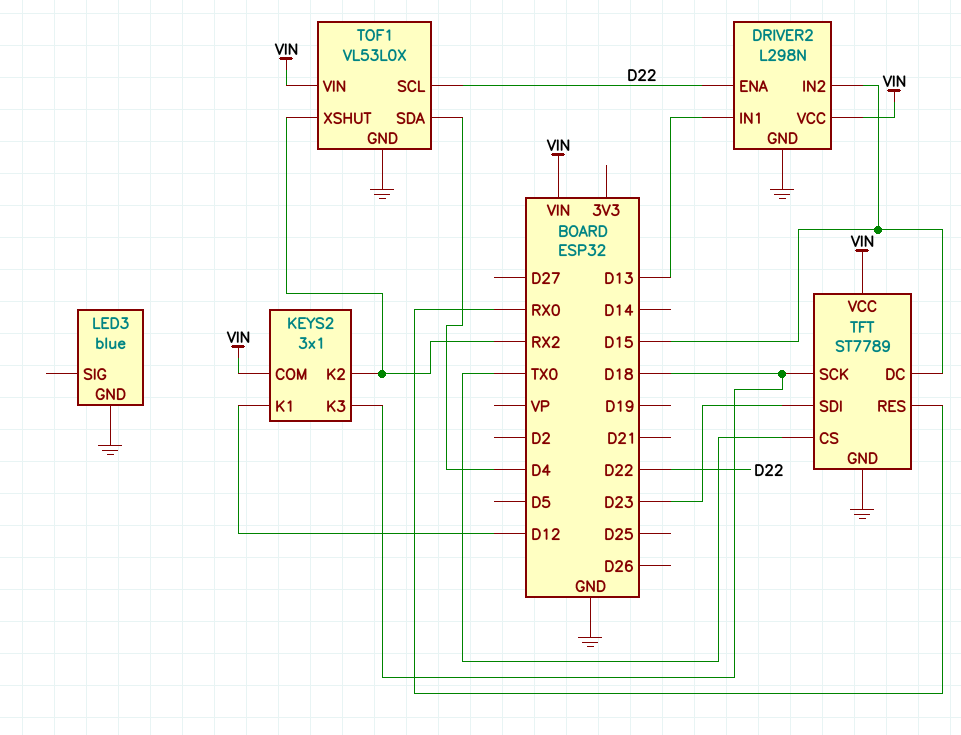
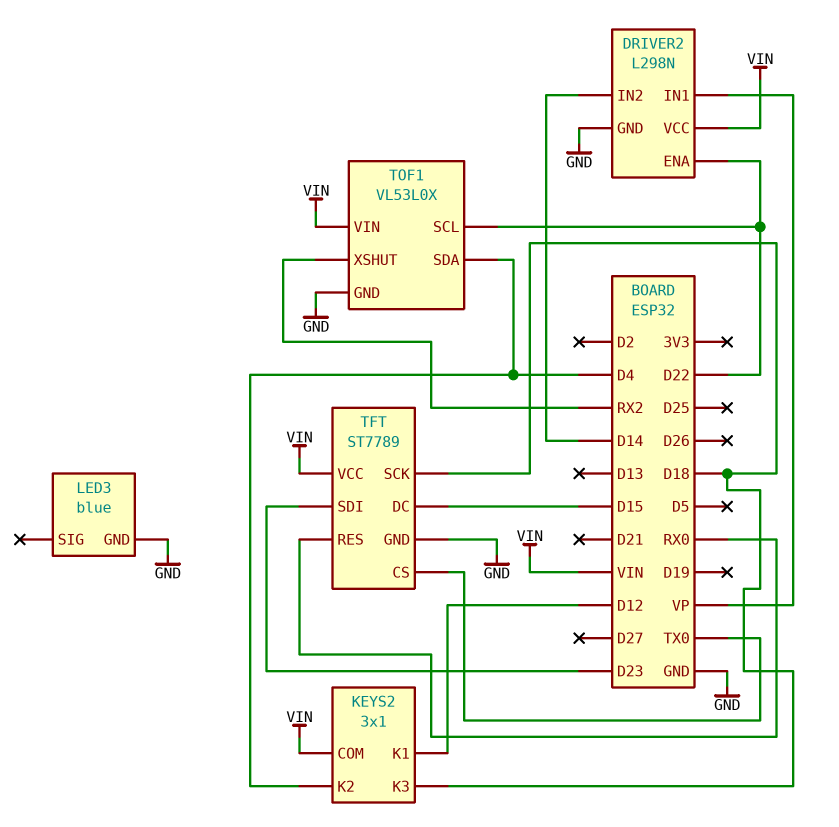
DRIVER2 pin IN1: D13 -> VP
DRIVER2 pin IN2: D15 -> D14
KEYS2 pin K2: RX2 -> D4

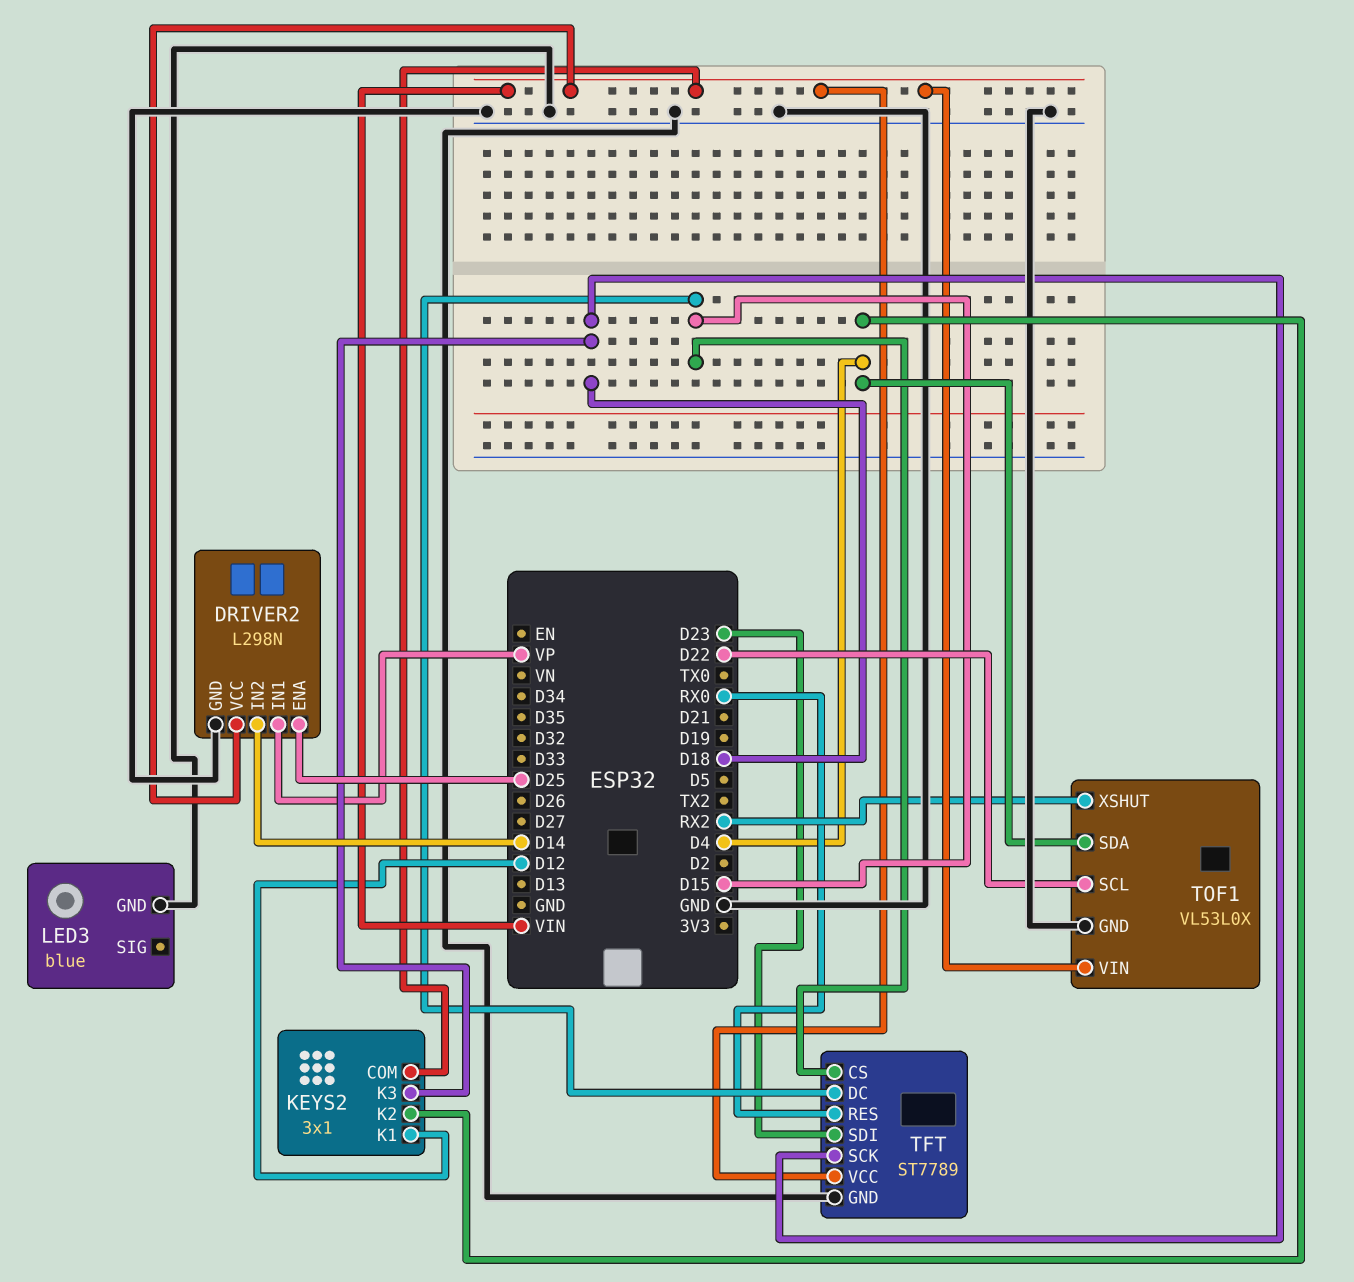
DRIVER2 pin ENA: D22 -> D25
TFT pin CS: TX0 -> D15

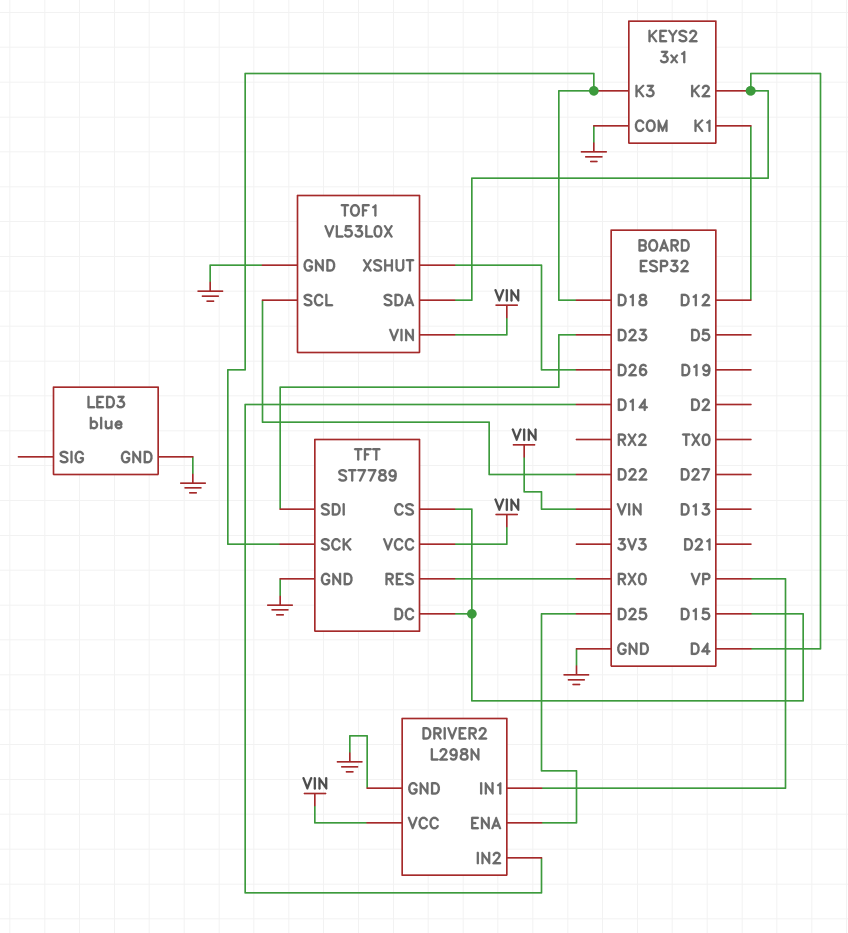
KEYS2 pin COM: VIN -> GND
TOF1 pin XSHUT: RX2 -> D26

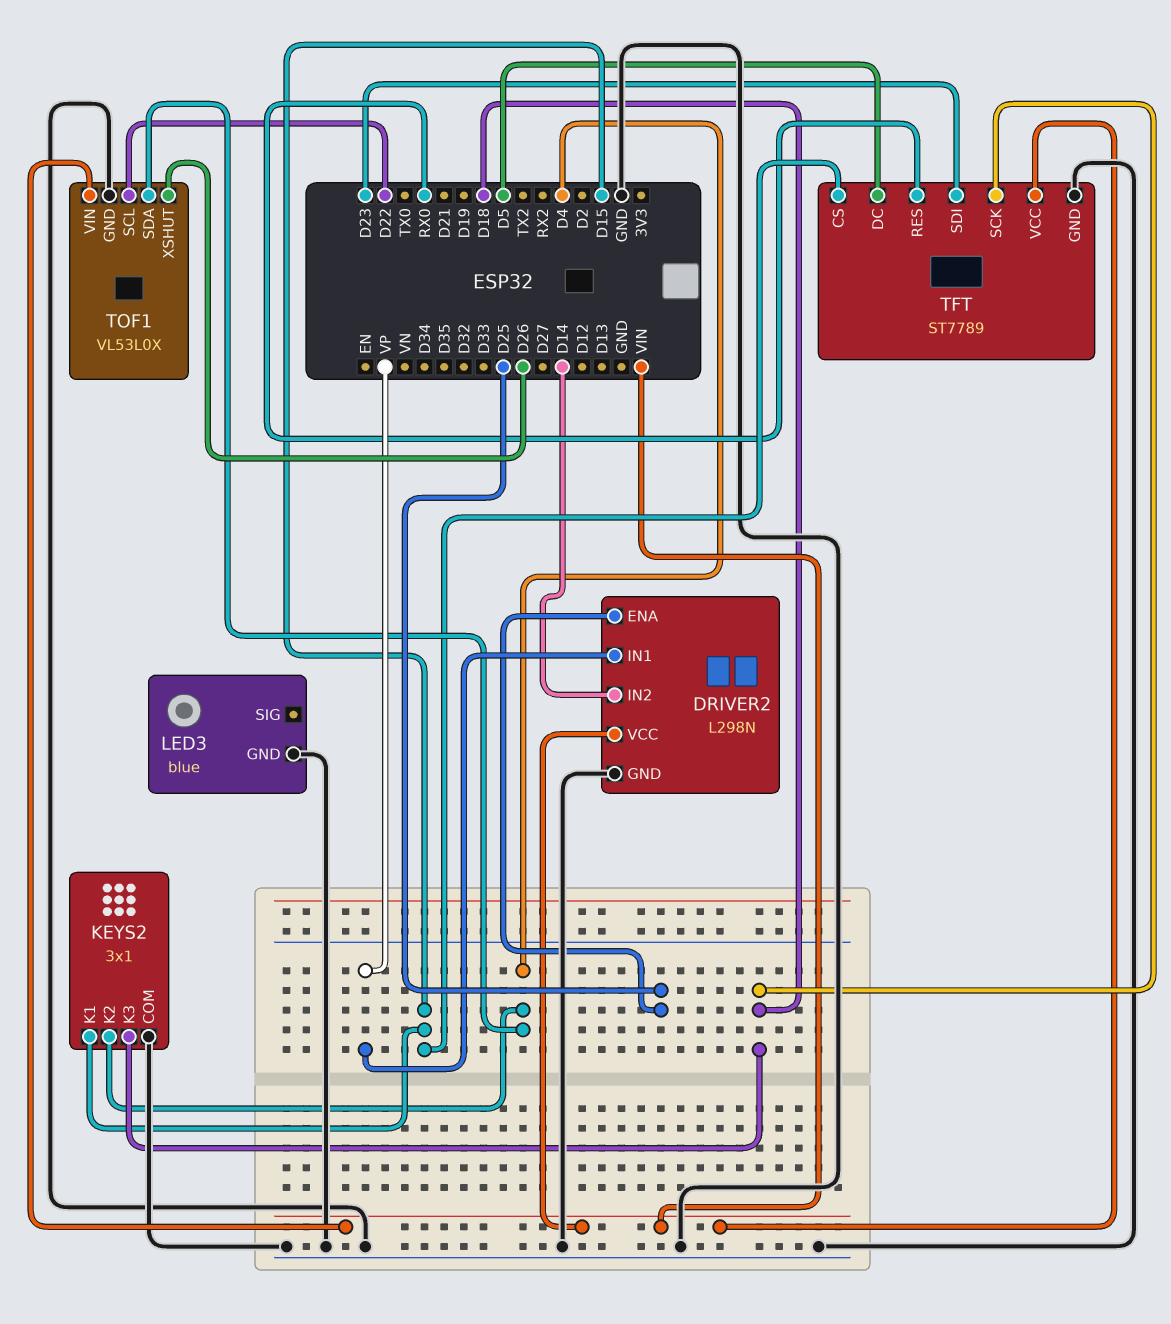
KEYS2 pin K1: D12 -> D15
TFT pin DC: D15 -> D5

